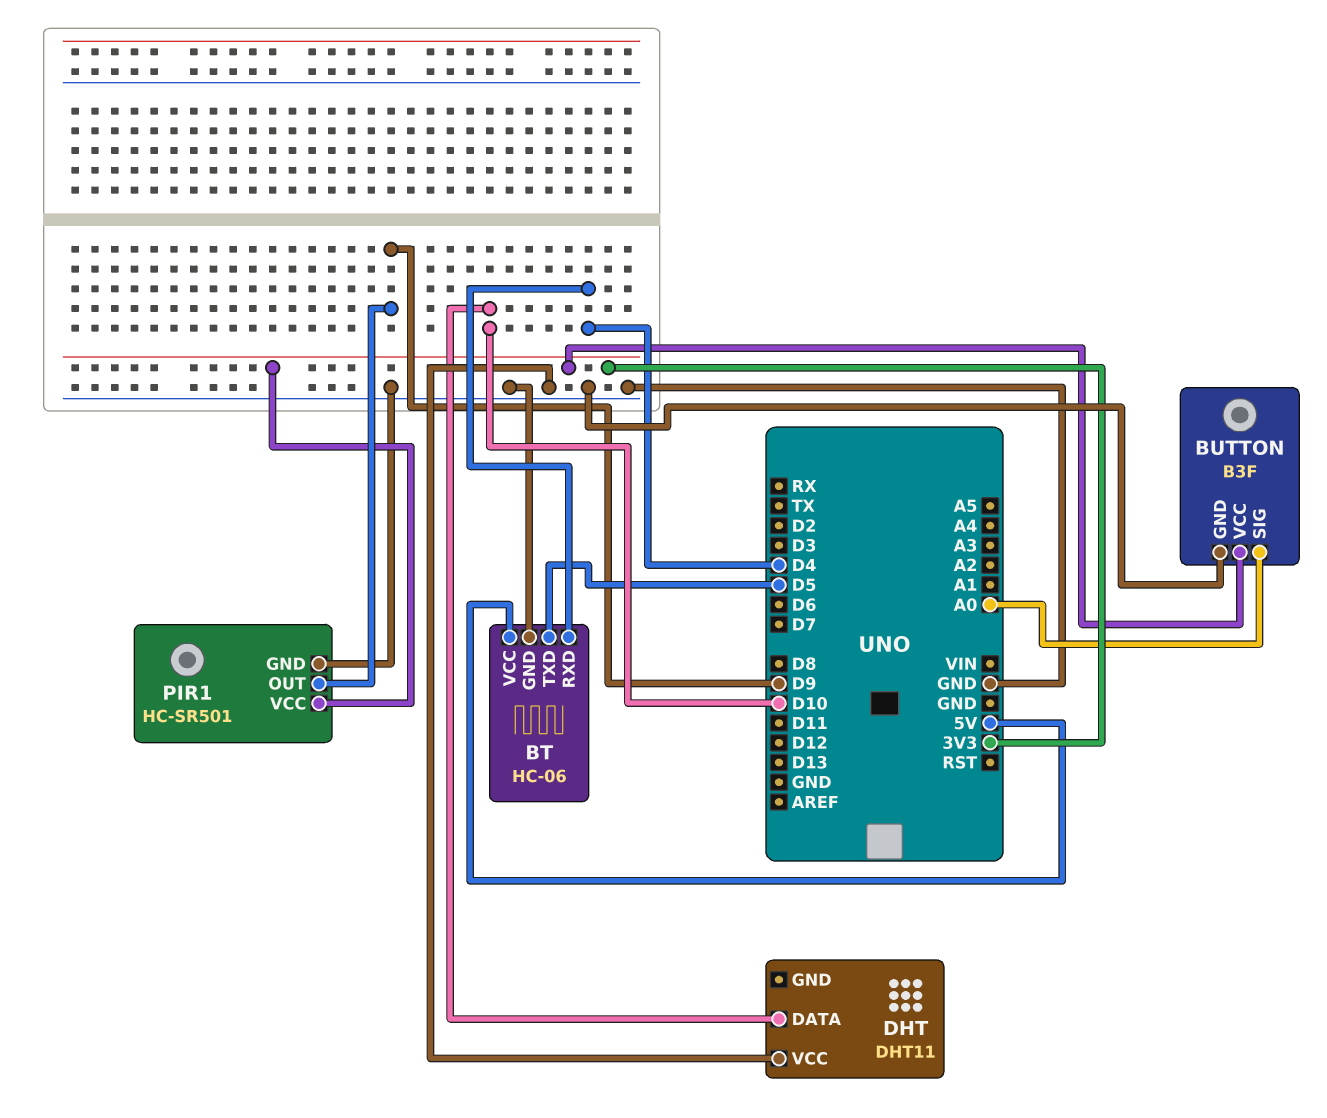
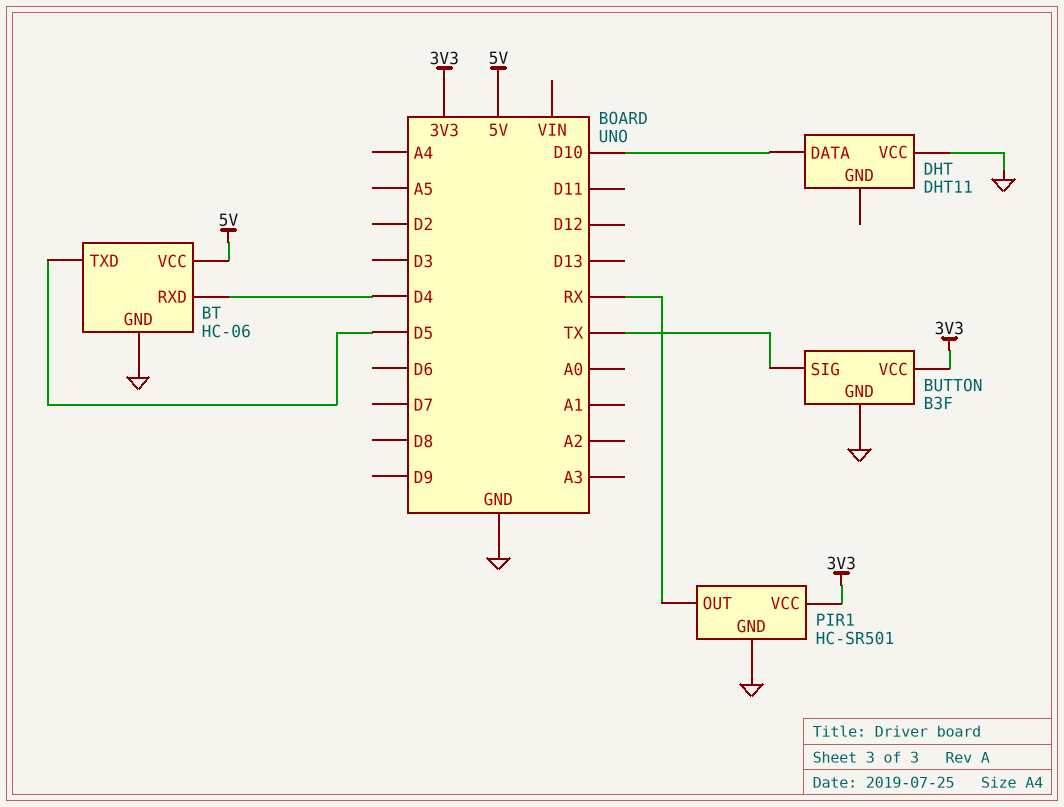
BUTTON pin SIG: A0 -> TX
PIR1 pin OUT: D9 -> RX

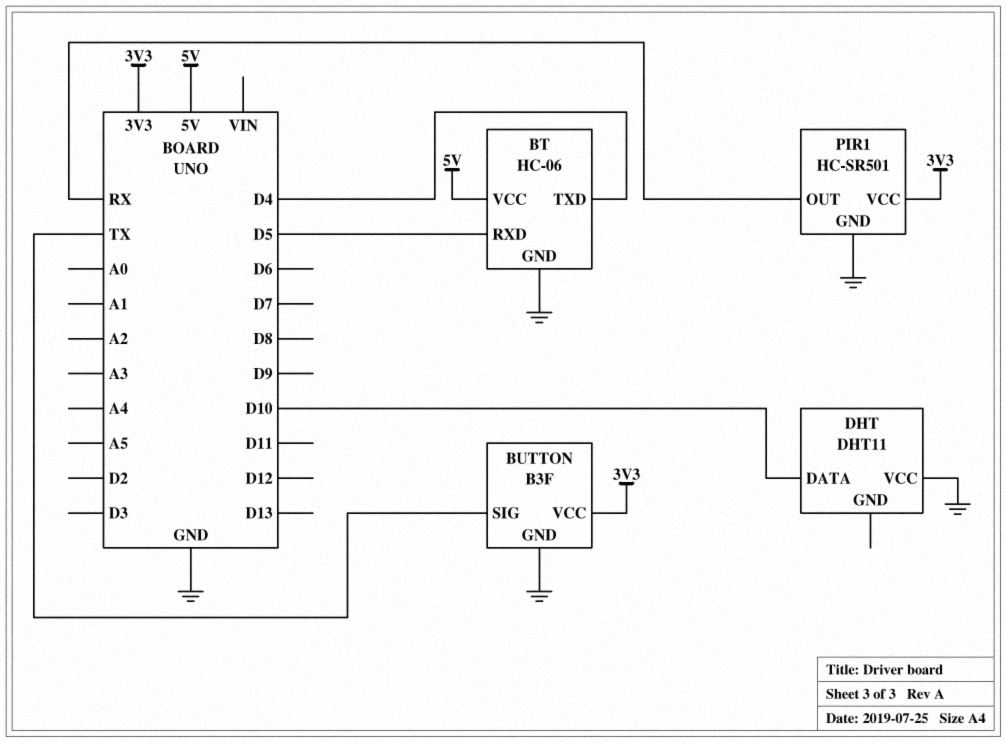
BT pin RXD: D4 -> D5
BT pin TXD: D5 -> D4

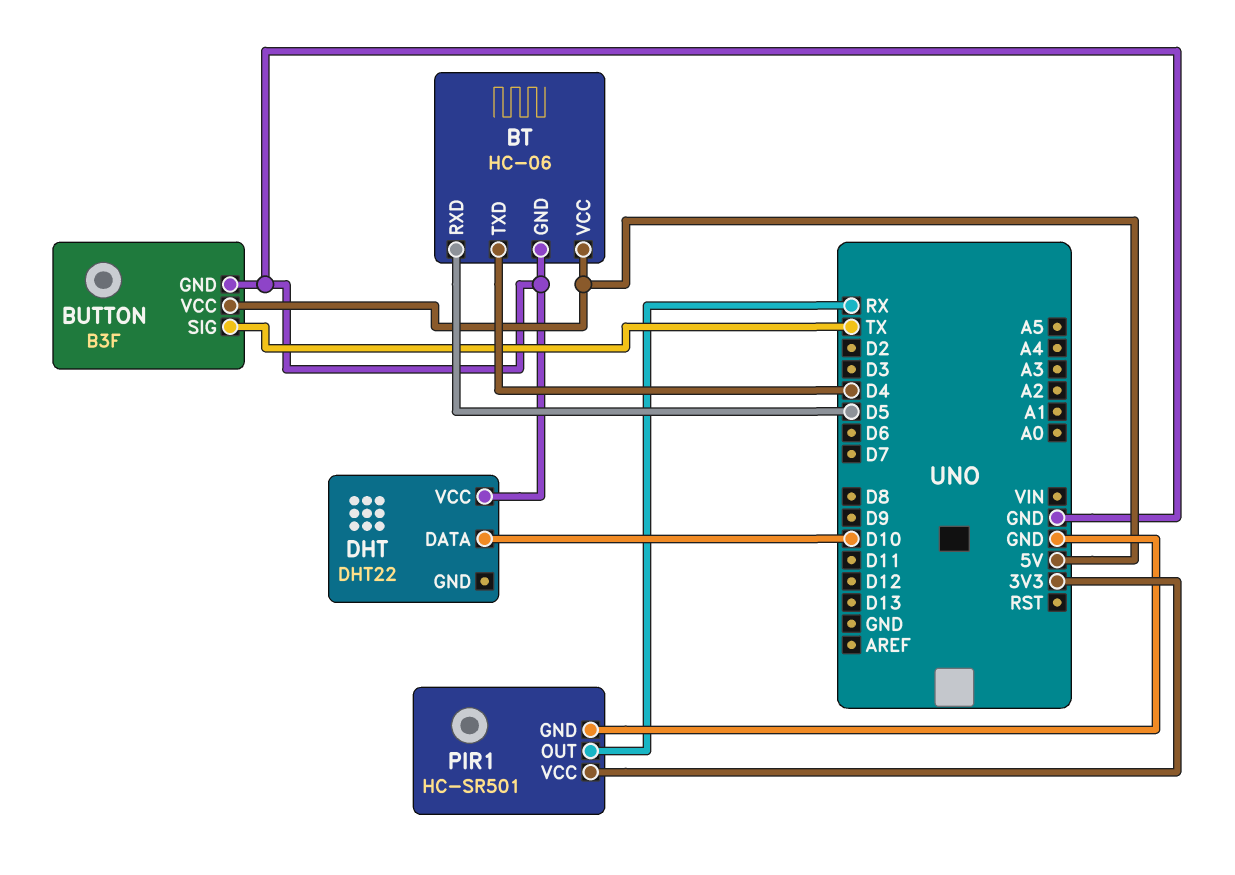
BUTTON pin VCC: 3V3 -> 5V
DHT: DHT11 -> DHT22

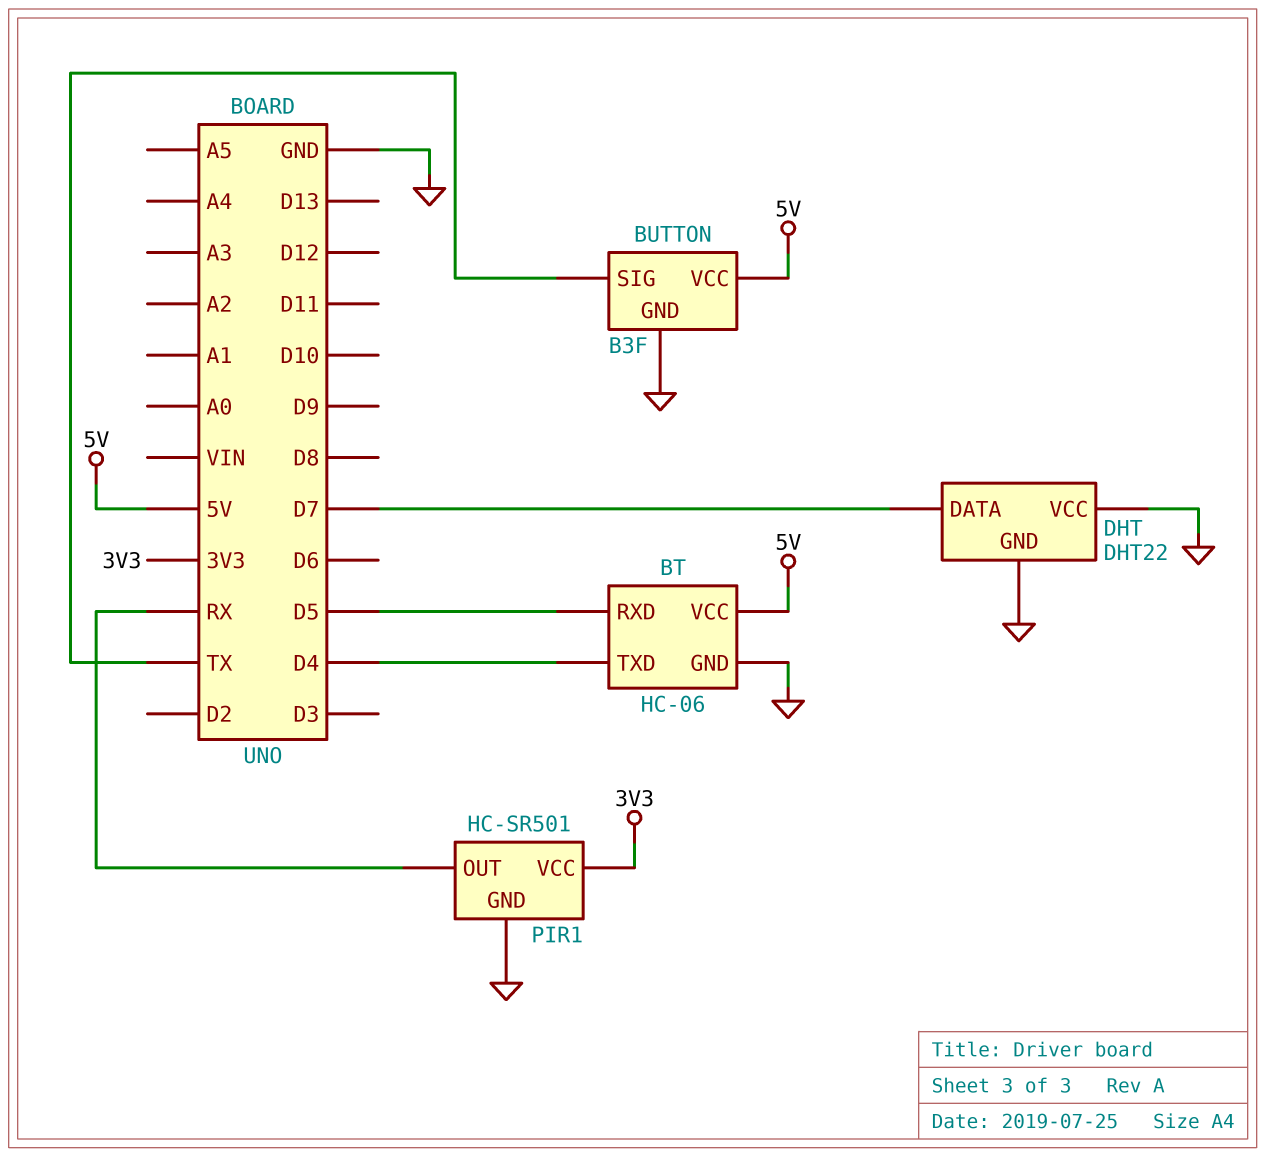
DHT pin DATA: D10 -> D7
DHT pin GND: none -> GND

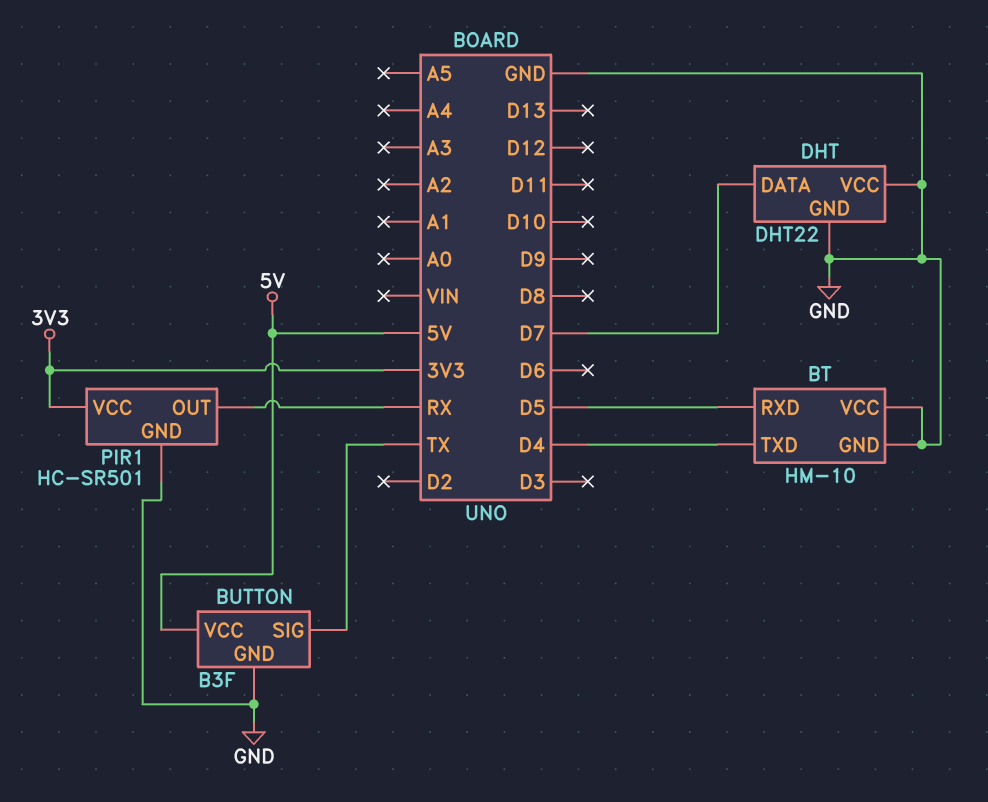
BT: HC-06 -> HM-10
BT pin VCC: 5V -> GND

